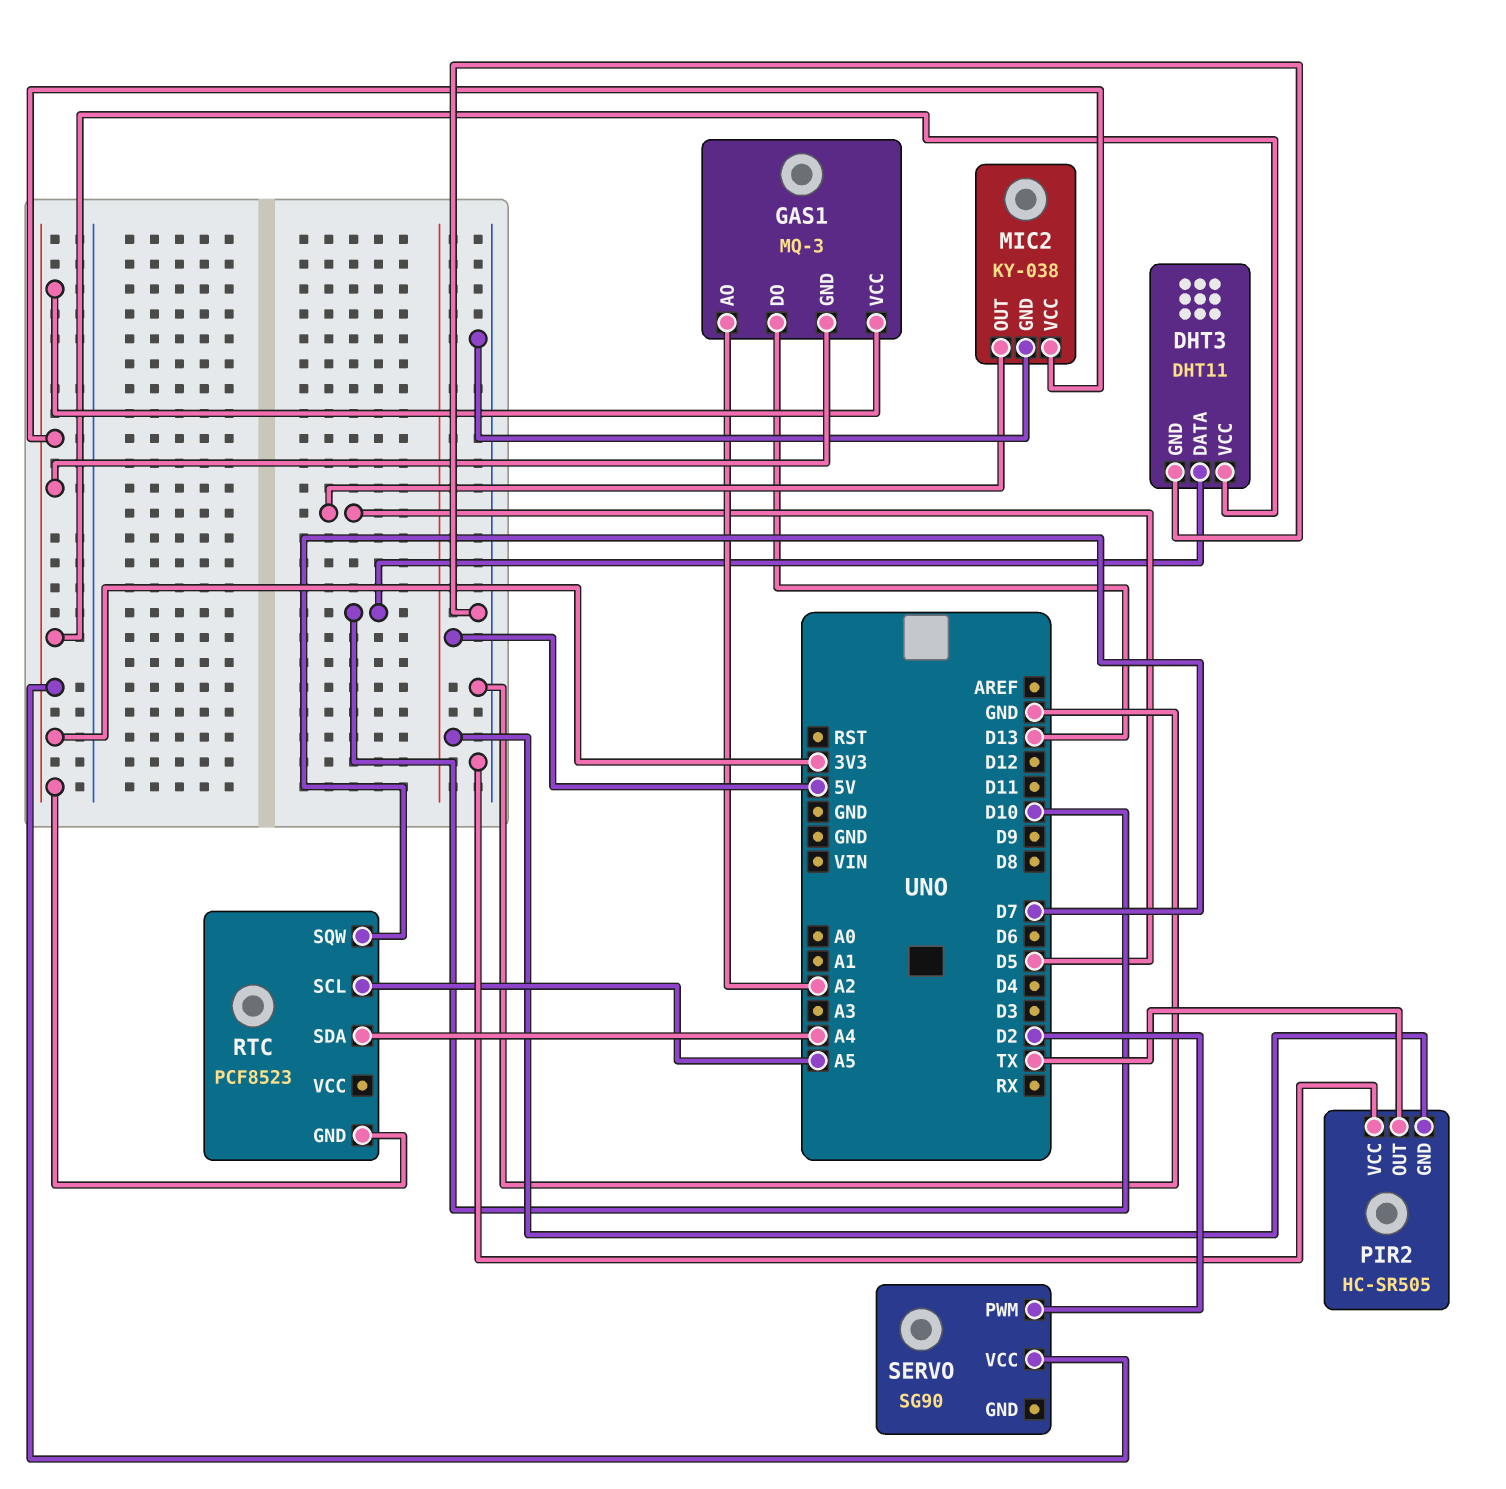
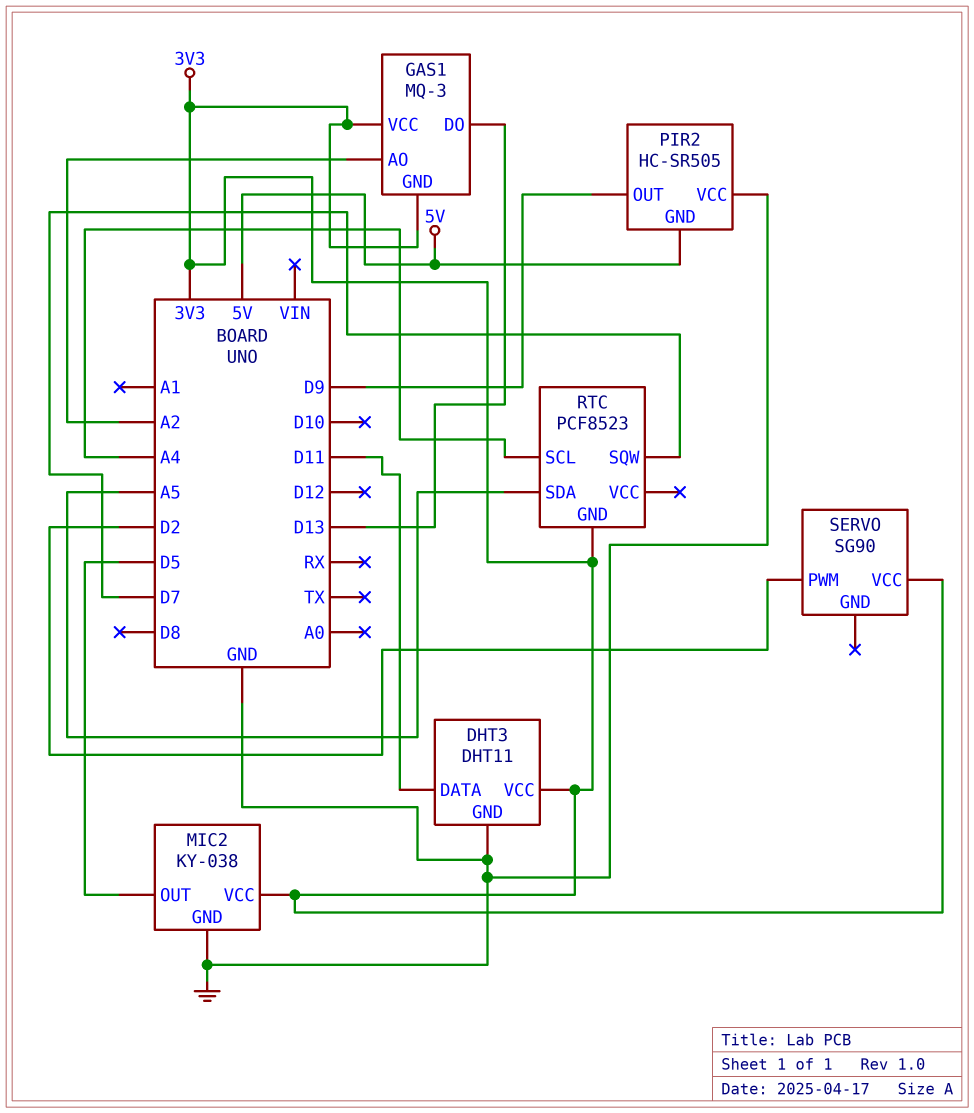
DHT3 pin DATA: D10 -> D11
PIR2 pin OUT: TX -> D9
RTC pin SCL: A5 -> A4
RTC pin SDA: A4 -> A5

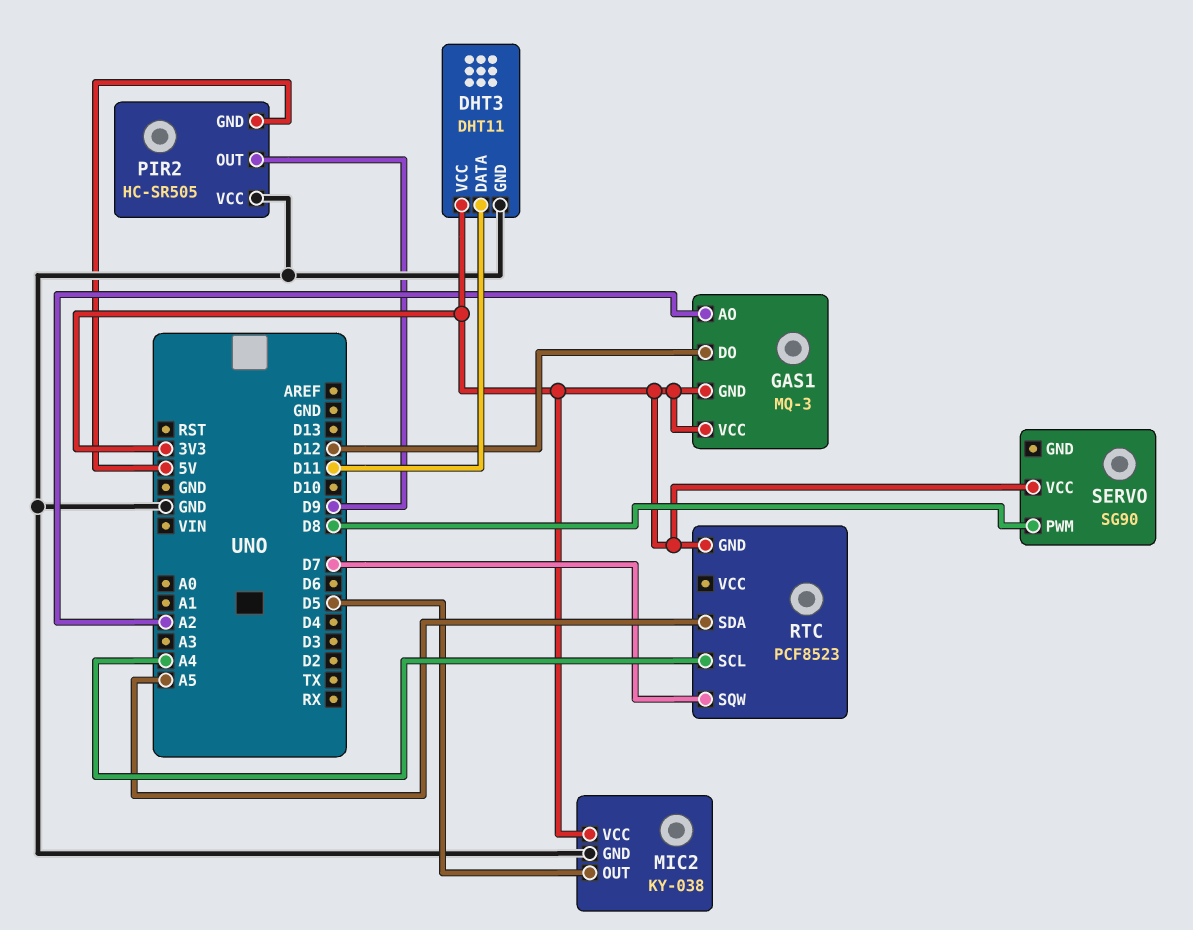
GAS1 pin DO: D13 -> D12
SERVO pin PWM: D2 -> D8

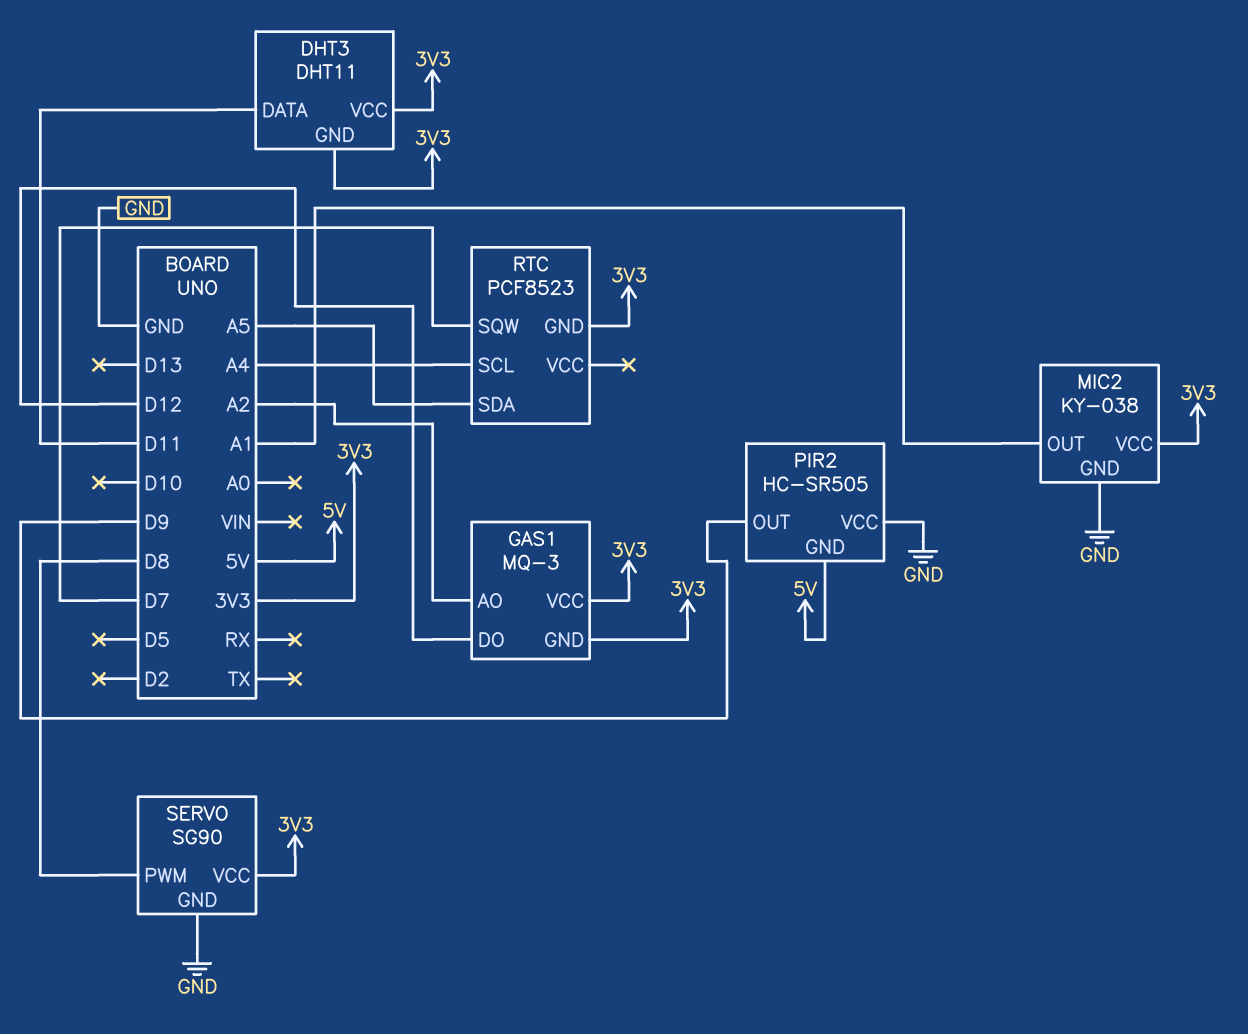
DHT3 pin GND: GND -> 3V3
MIC2 pin OUT: D5 -> A1
SERVO pin GND: none -> GND

